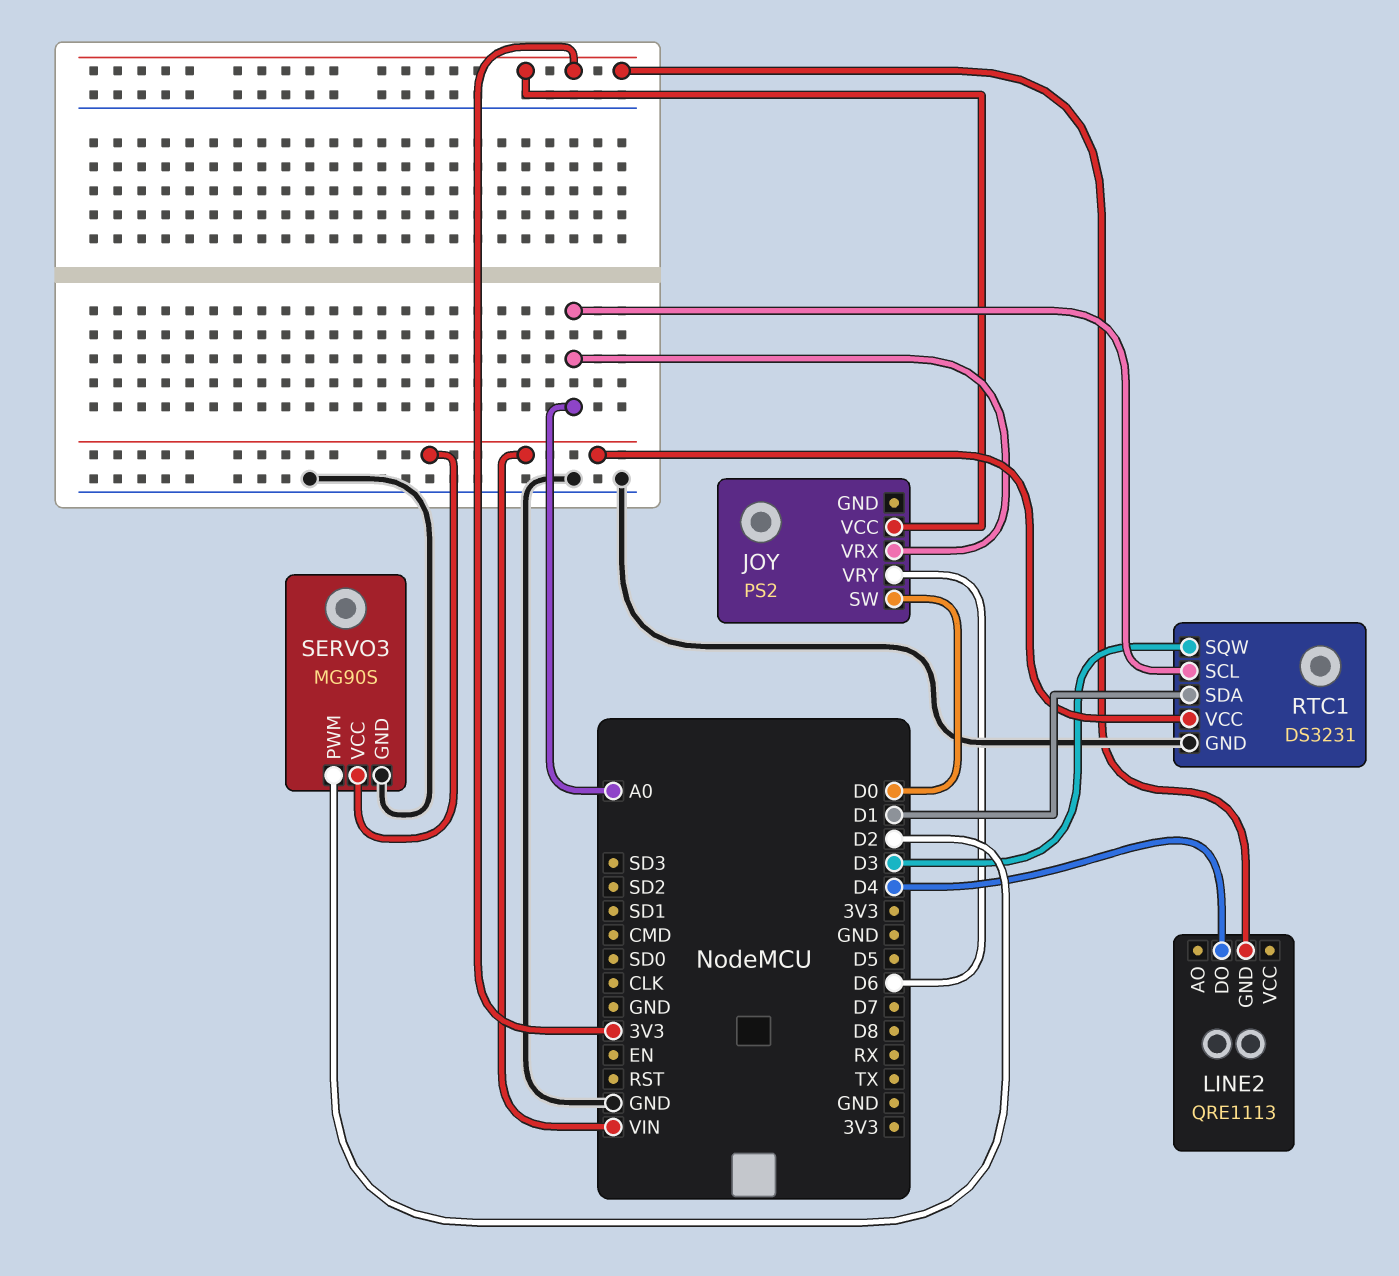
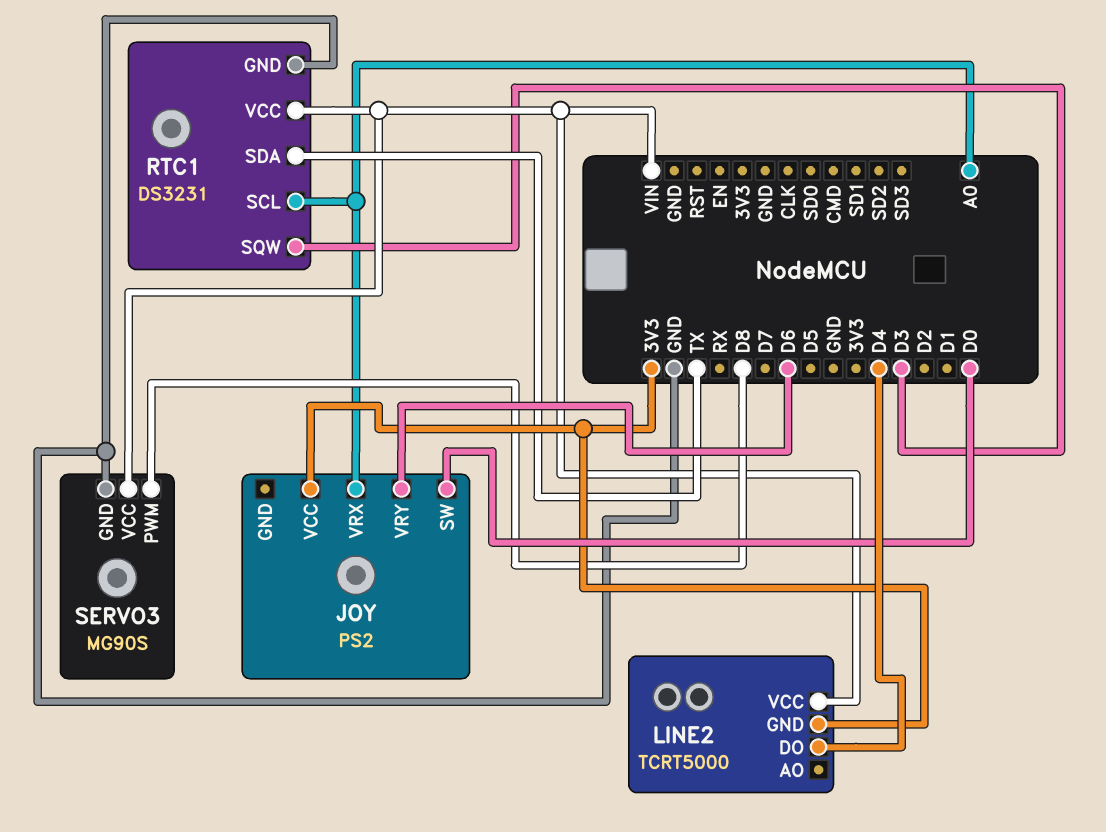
LINE2: QRE1113 -> TCRT5000
LINE2 pin VCC: none -> VIN
RTC1 pin SDA: D1 -> TX
SERVO3 pin PWM: D2 -> D8

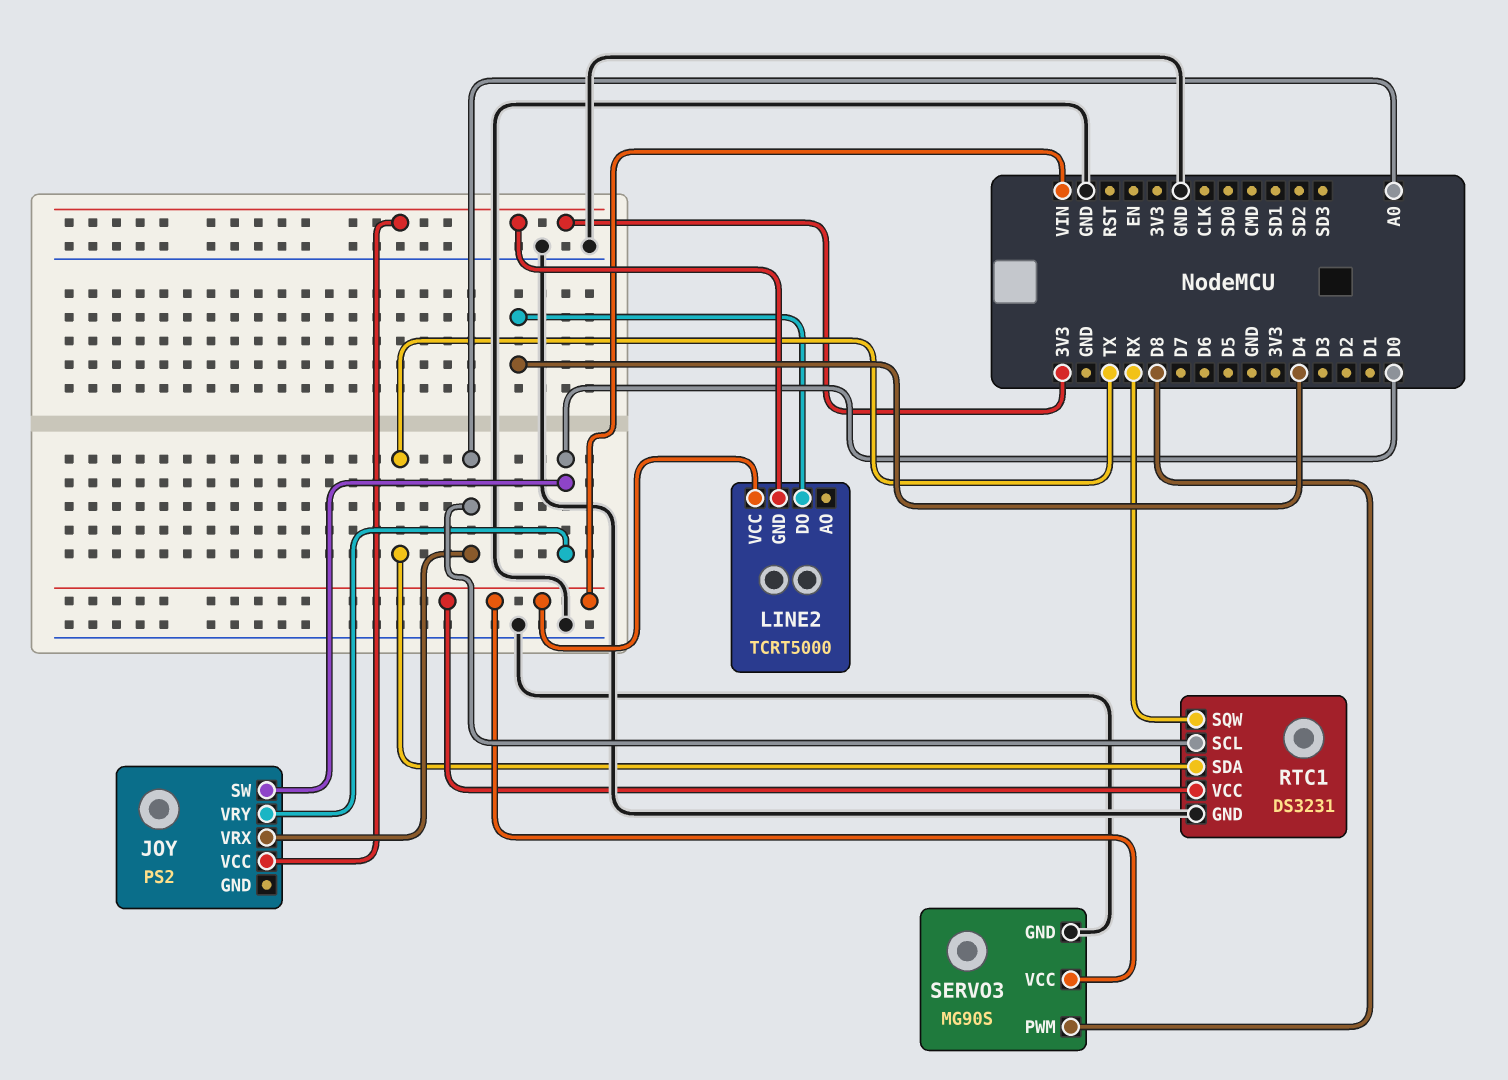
JOY pin VRY: D6 -> D0
RTC1 pin SQW: D3 -> RX

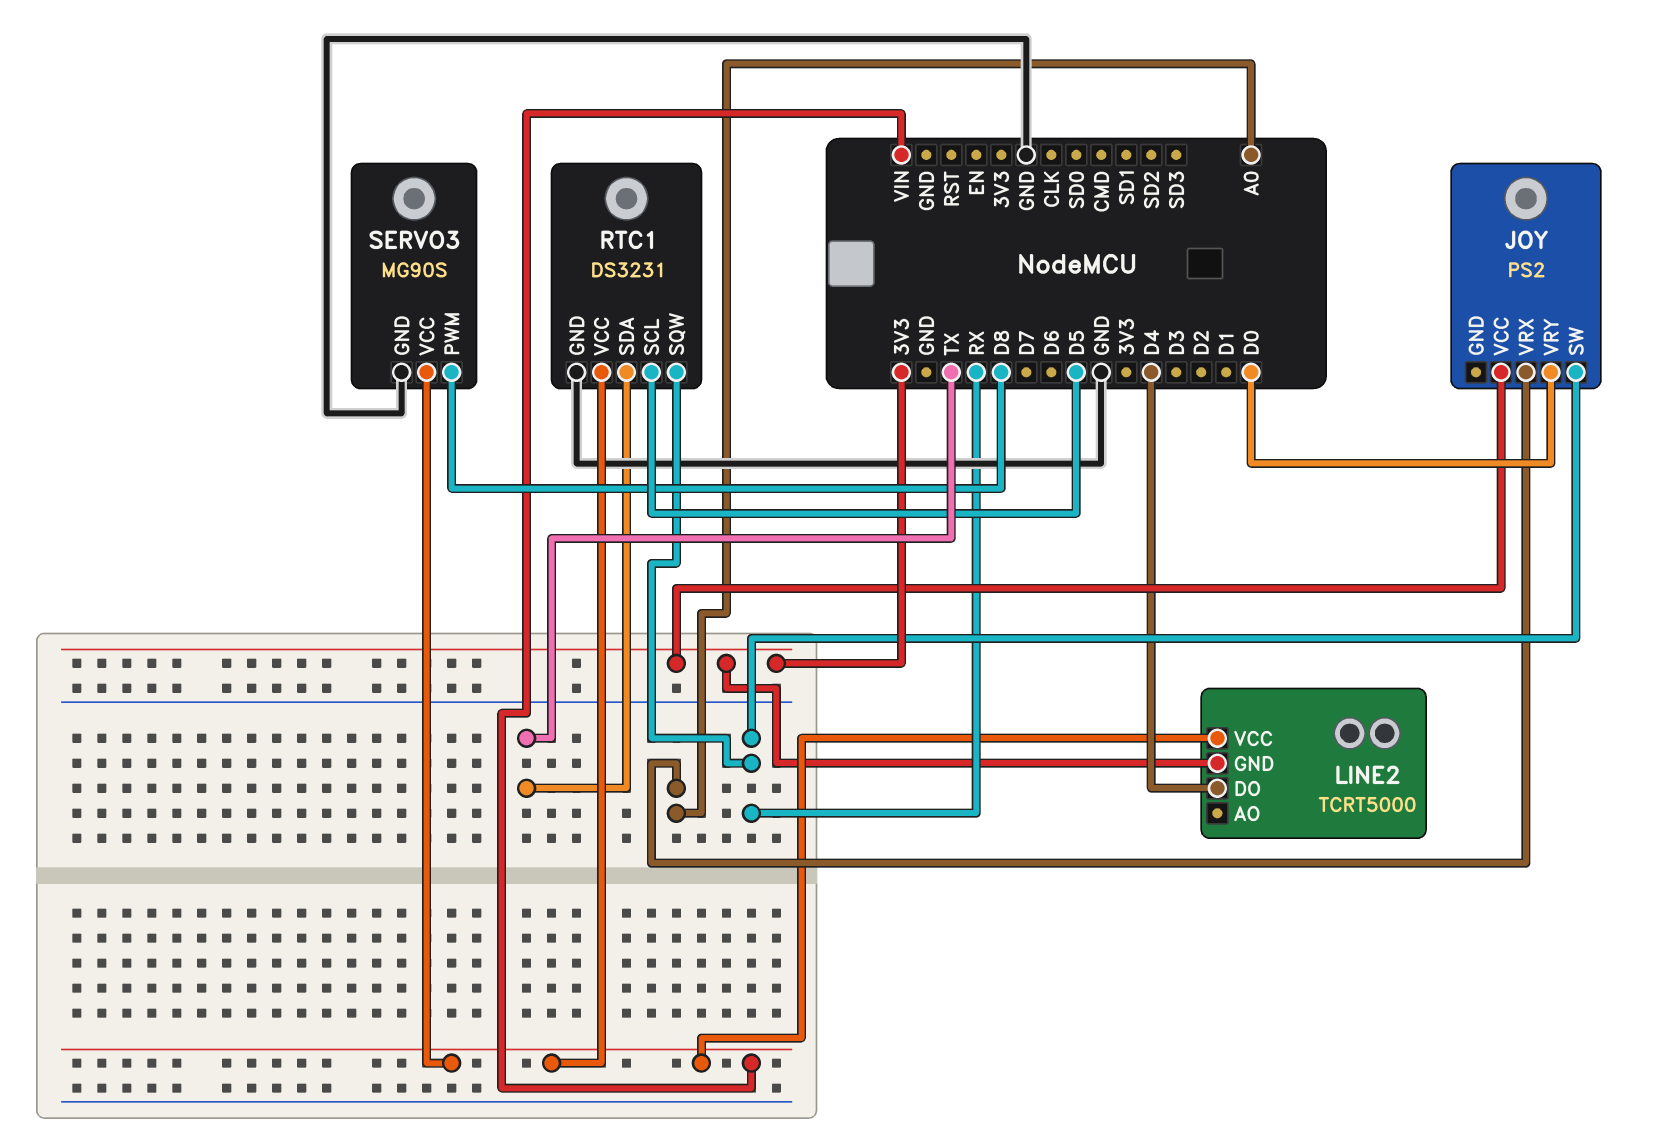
JOY pin SW: D0 -> RX
RTC1 pin SCL: A0 -> D5

